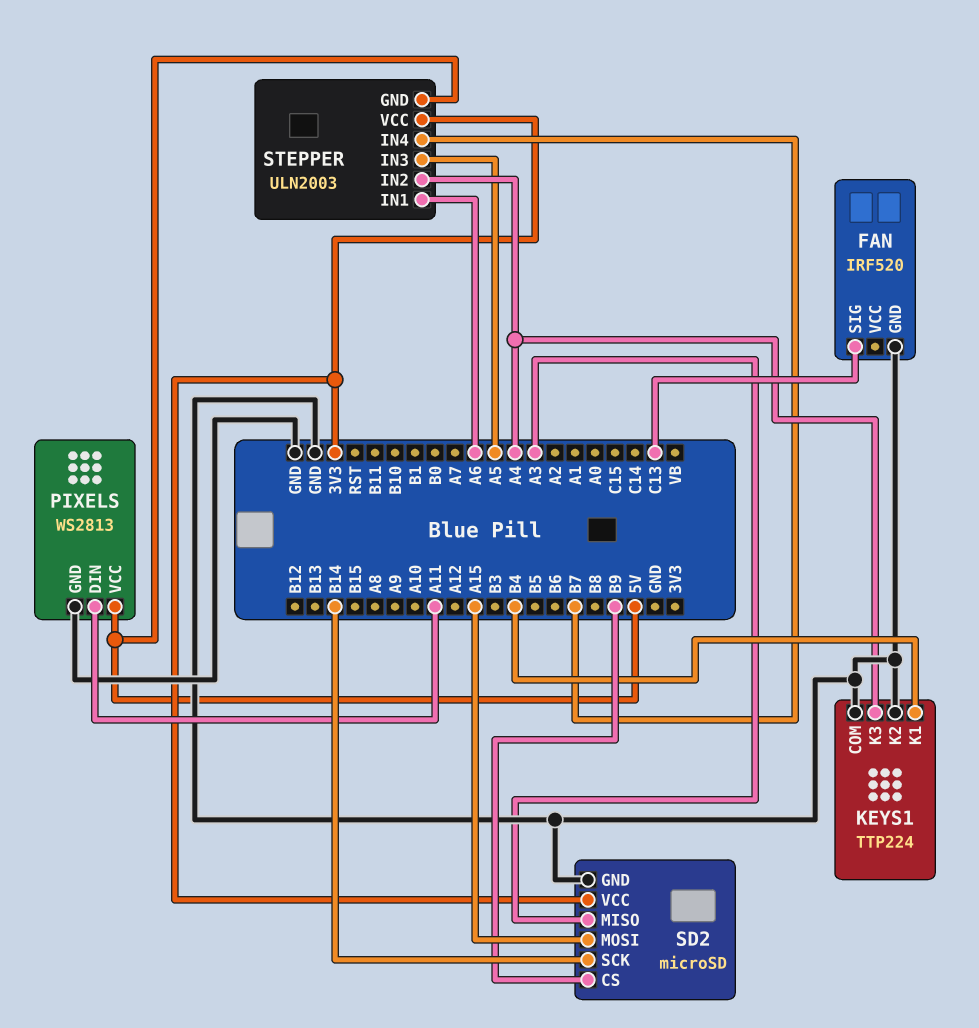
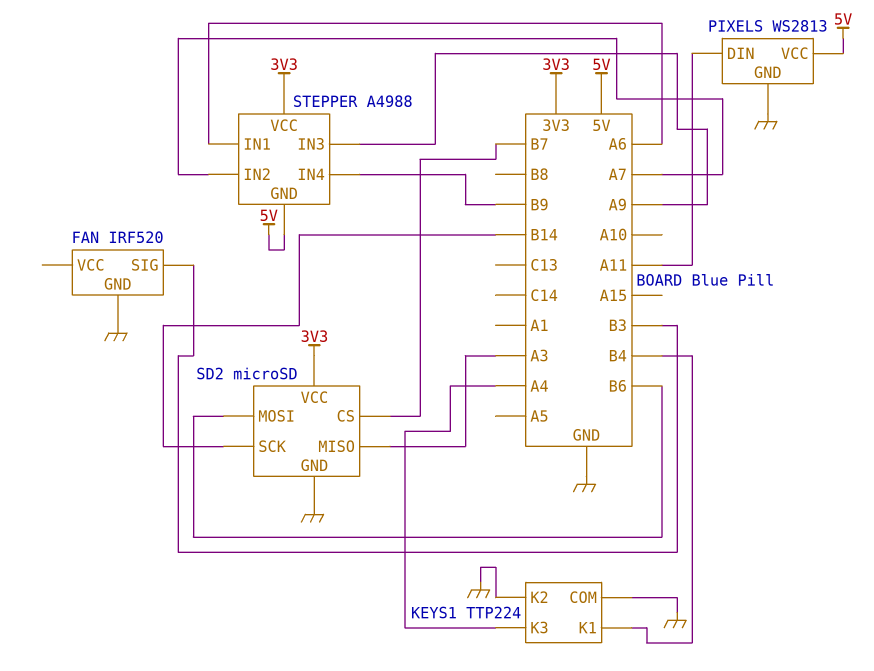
FAN pin SIG: C13 -> B3
SD2 pin CS: B9 -> B7
SD2 pin MOSI: A15 -> B6
STEPPER: ULN2003 -> A4988
STEPPER pin IN2: A4 -> A7
STEPPER pin IN3: A5 -> A9
STEPPER pin IN4: B7 -> B9

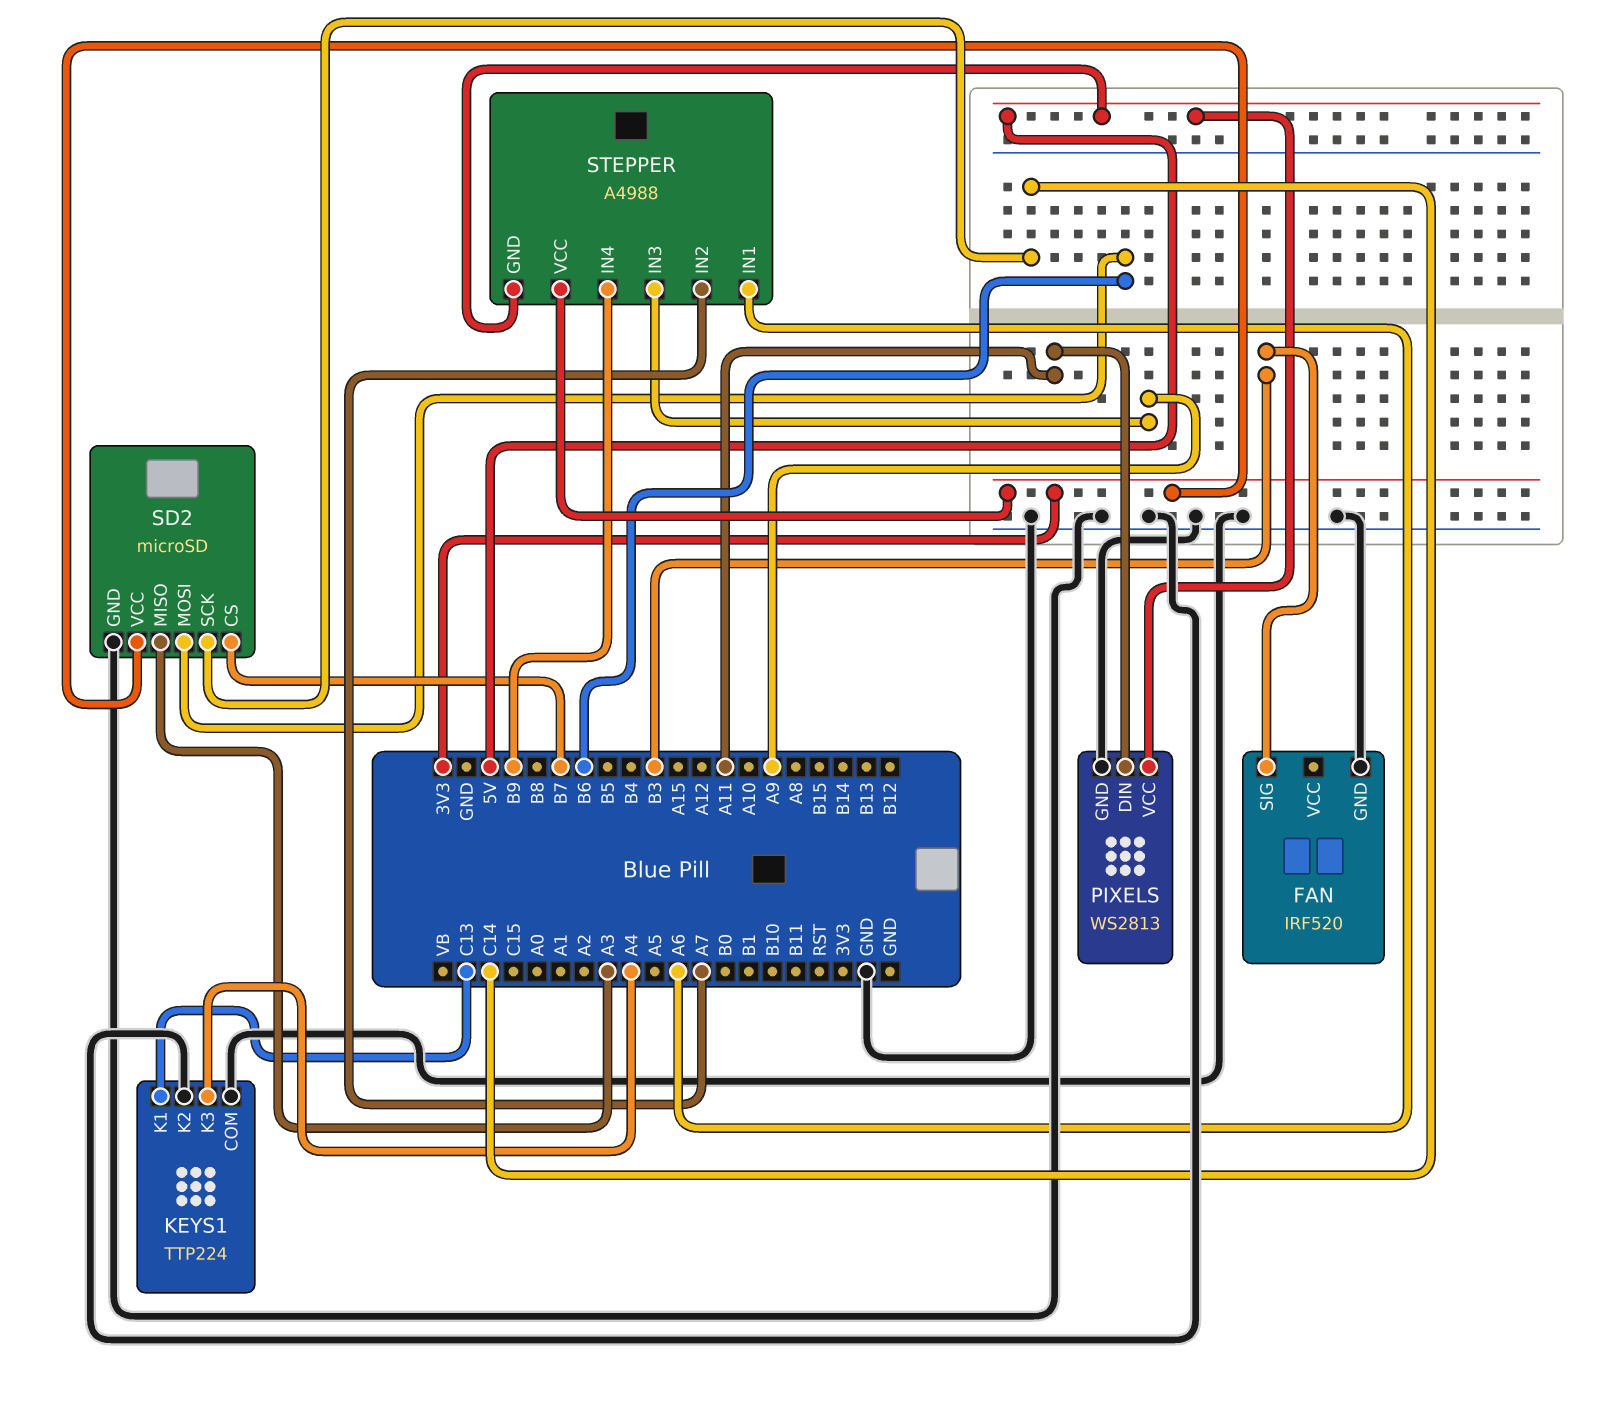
KEYS1 pin K1: B4 -> C13
SD2 pin SCK: B14 -> C14

